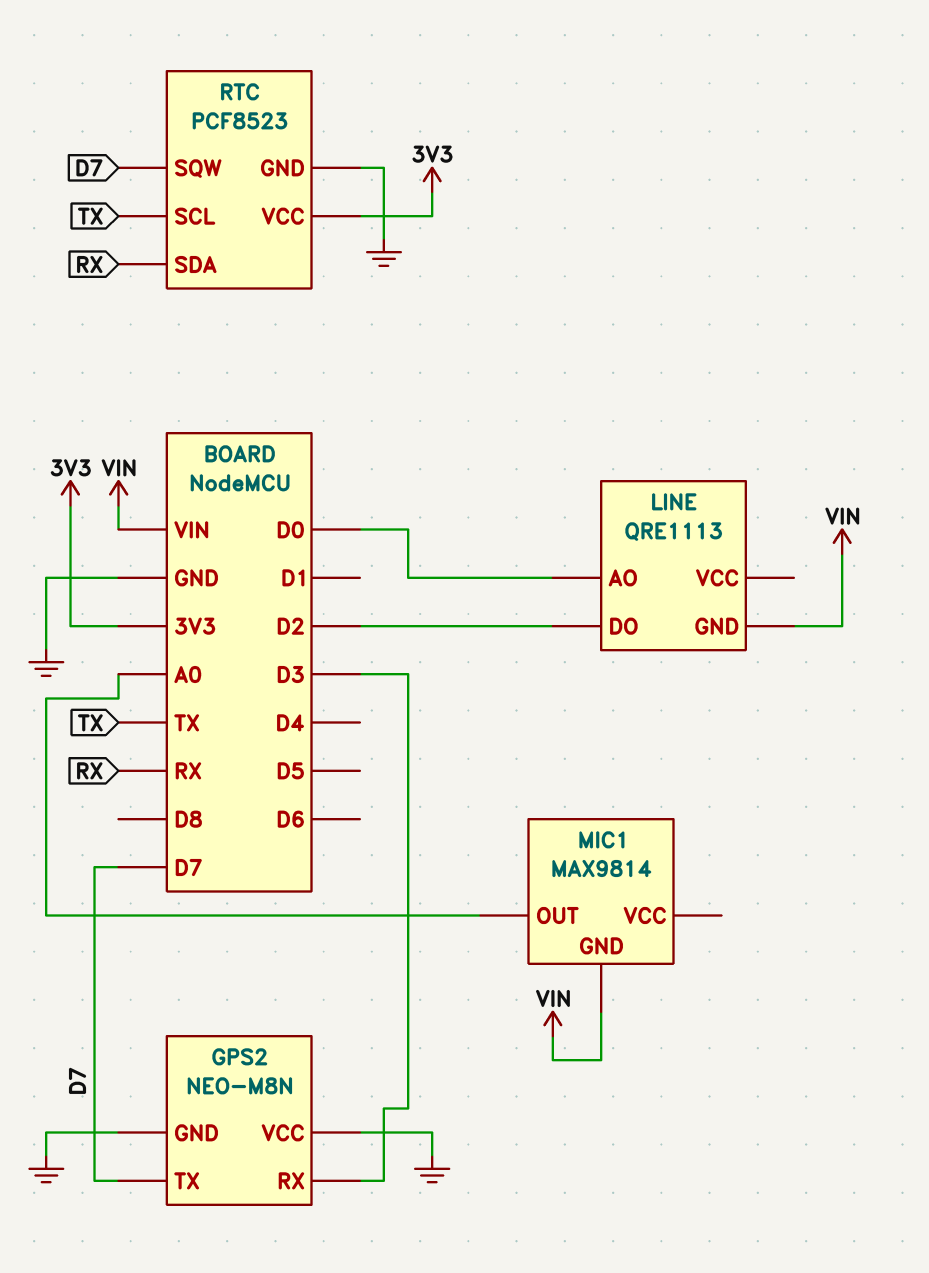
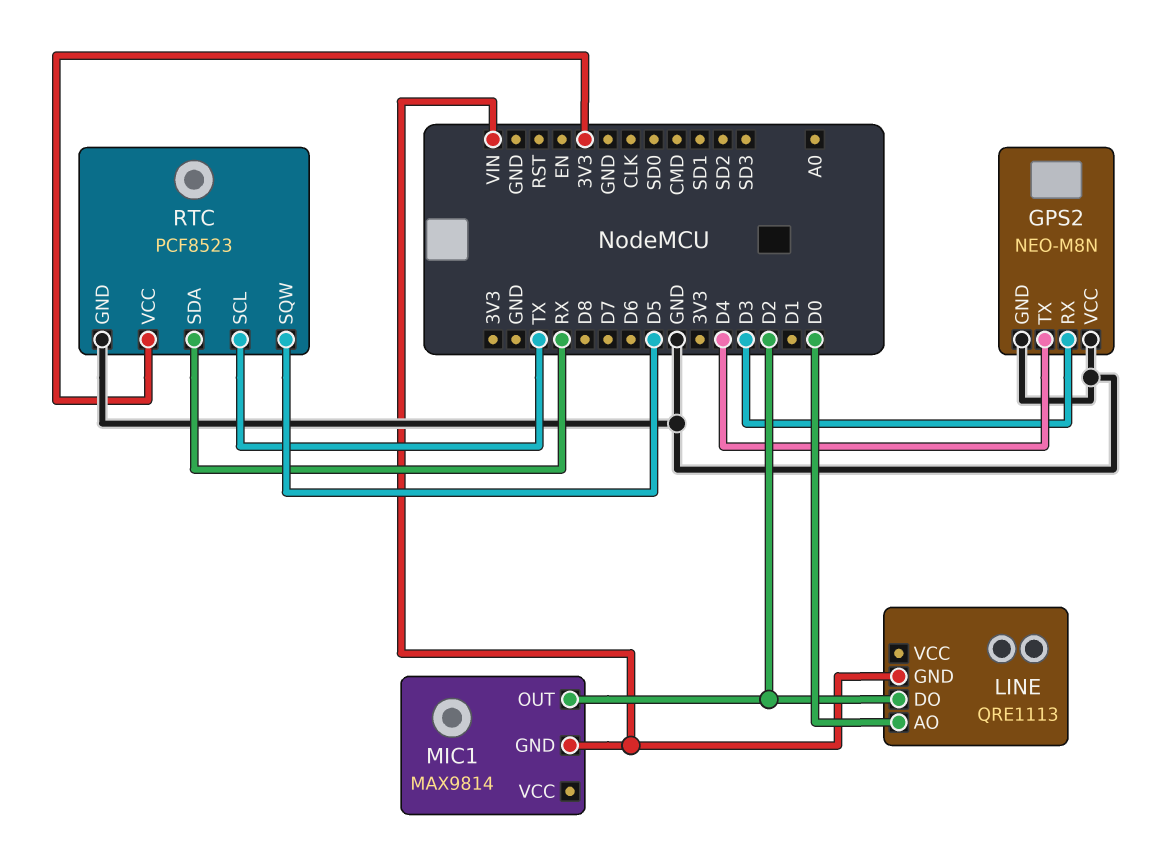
GPS2 pin TX: D7 -> D4
MIC1 pin OUT: A0 -> D2
RTC pin SQW: D7 -> D5

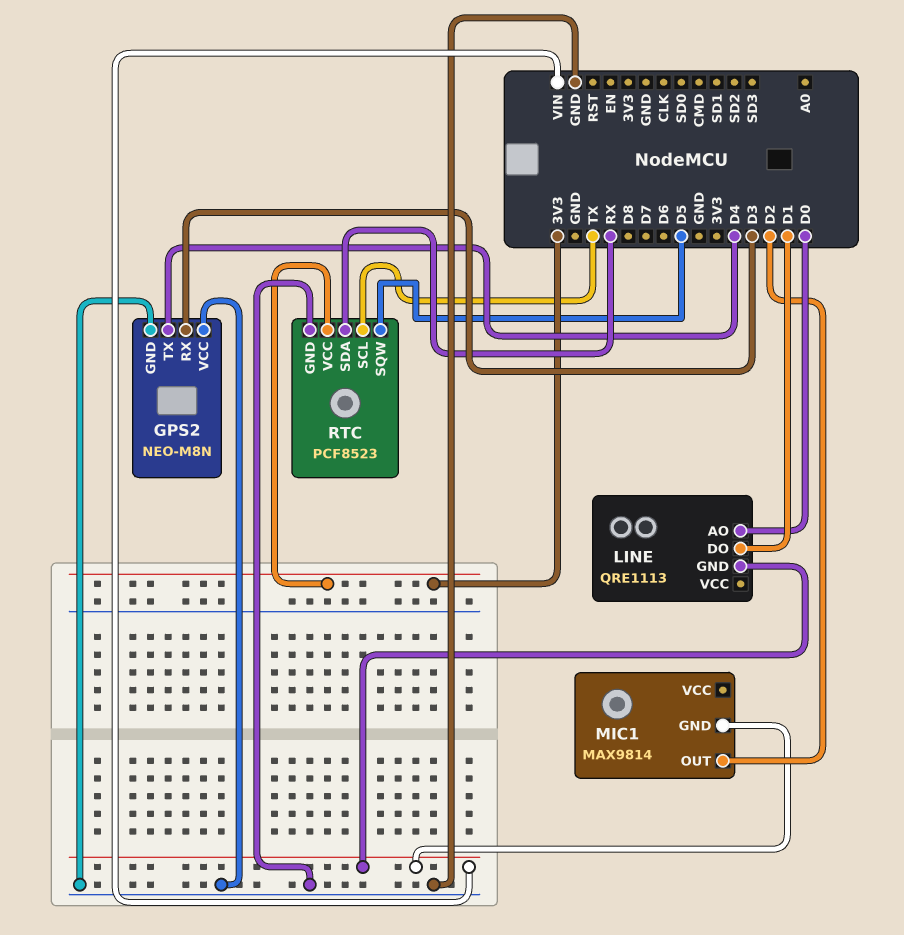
LINE pin DO: D2 -> D1

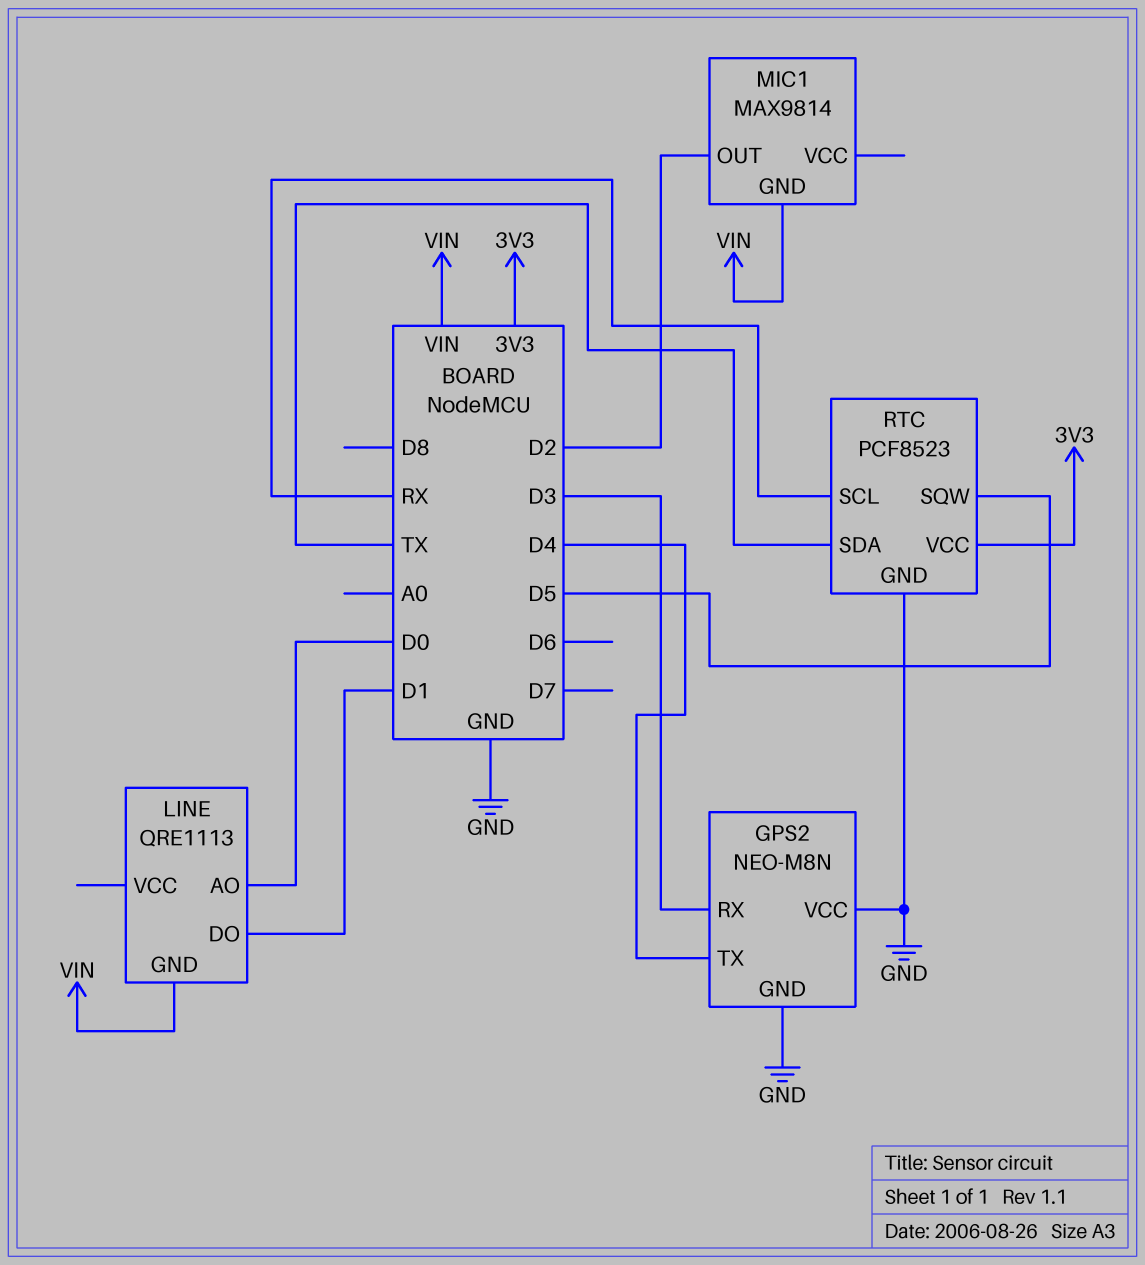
RTC pin SCL: TX -> RX
RTC pin SDA: RX -> TX

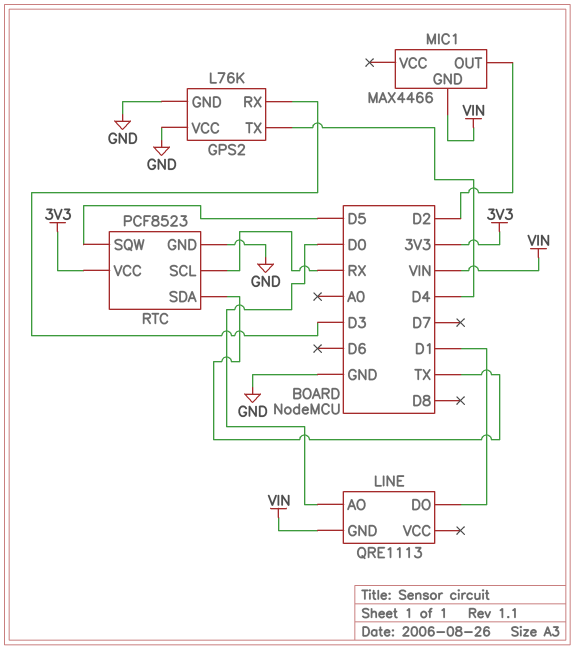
GPS2: NEO-M8N -> L76K
MIC1: MAX9814 -> MAX4466

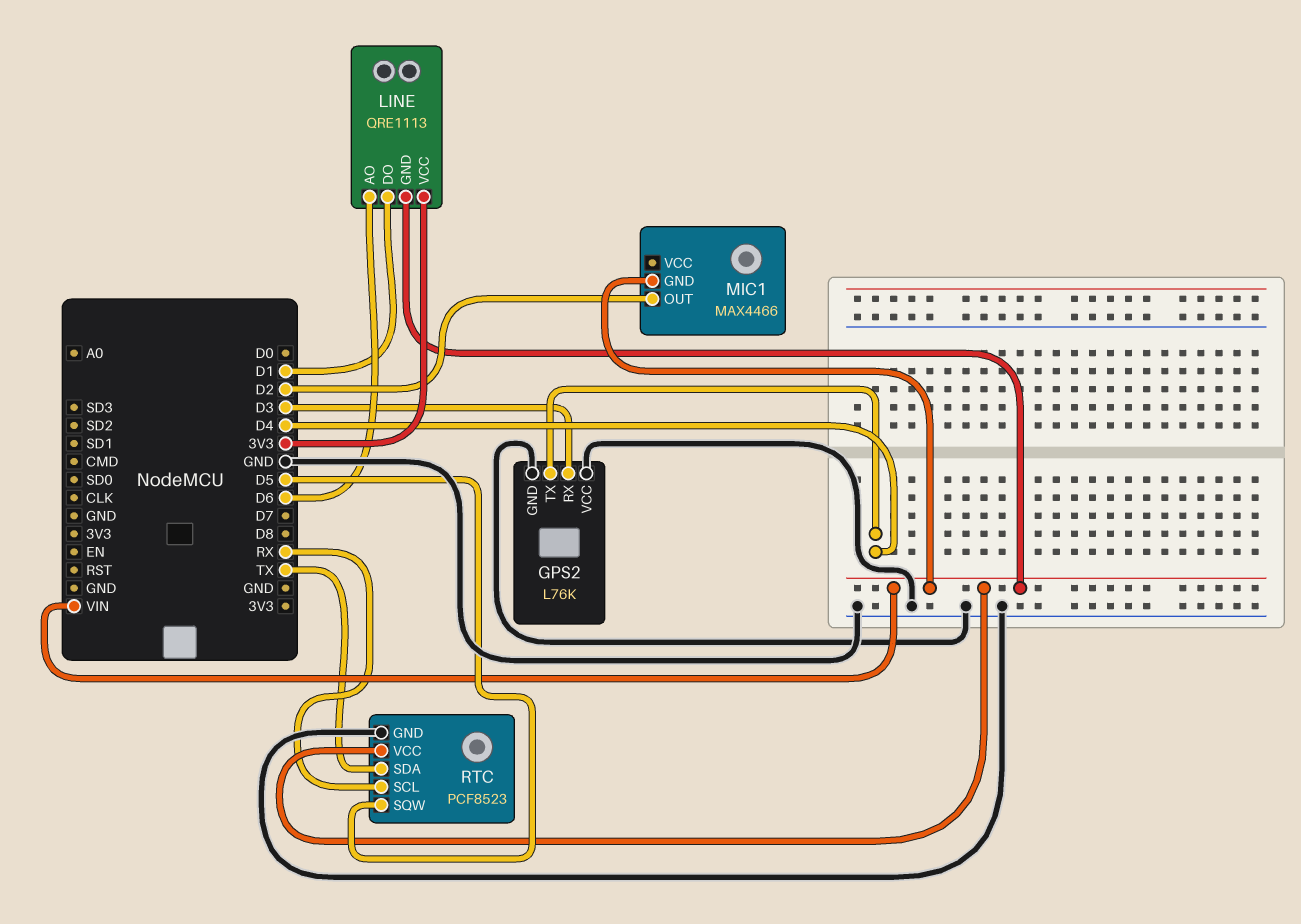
LINE pin AO: D0 -> D6
LINE pin VCC: none -> 3V3
RTC pin VCC: 3V3 -> VIN

